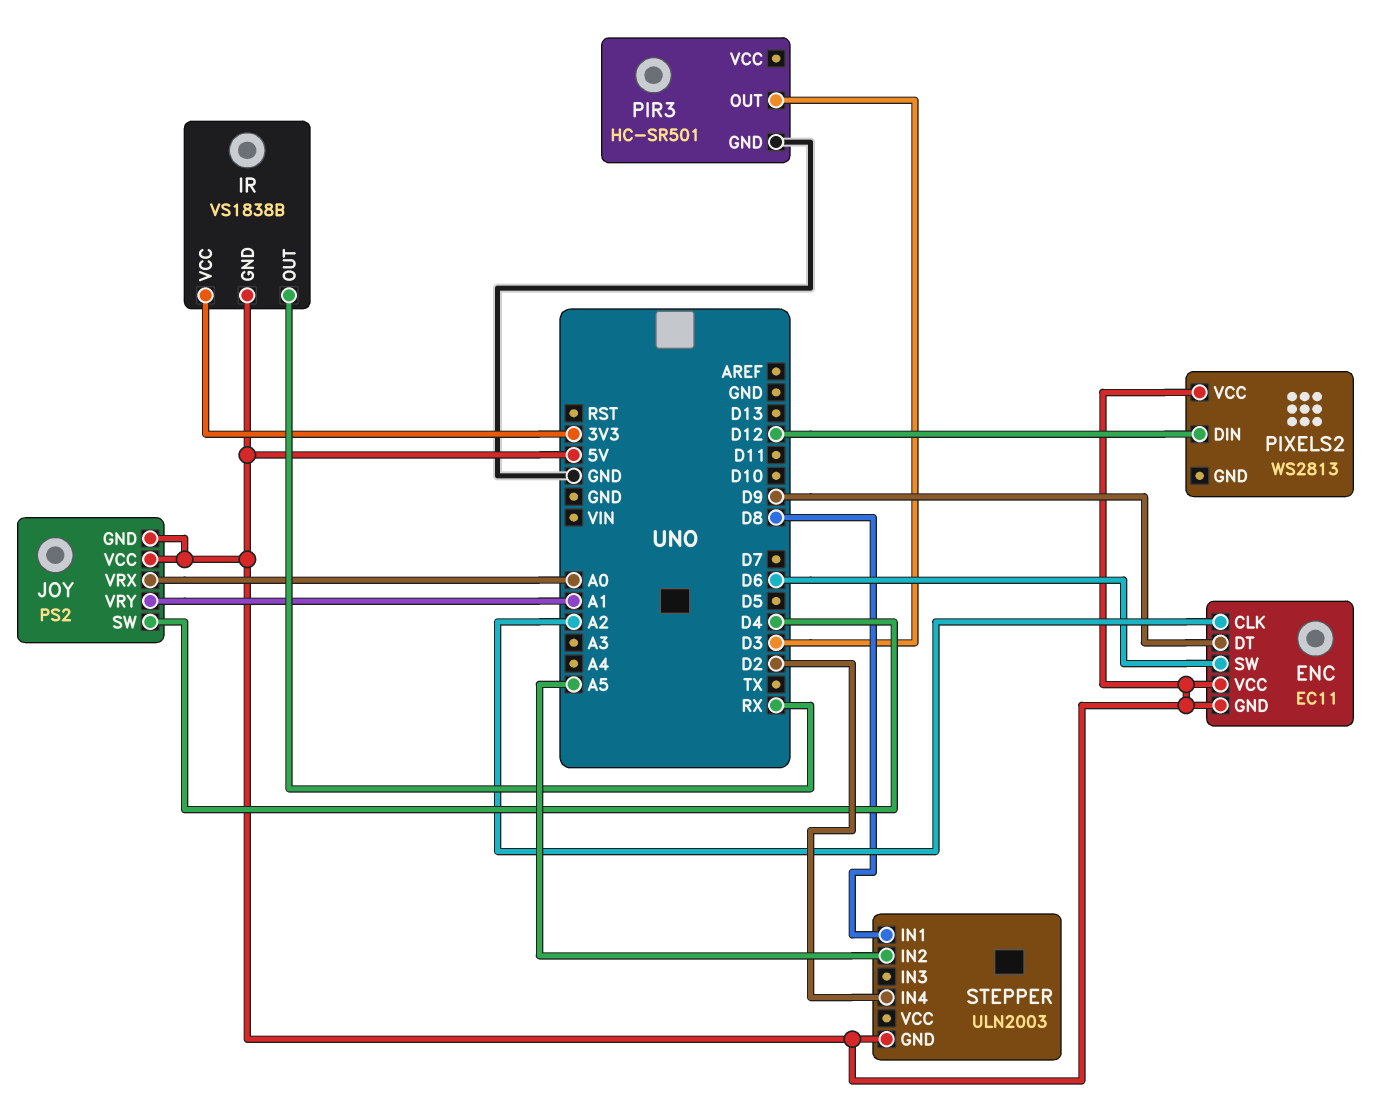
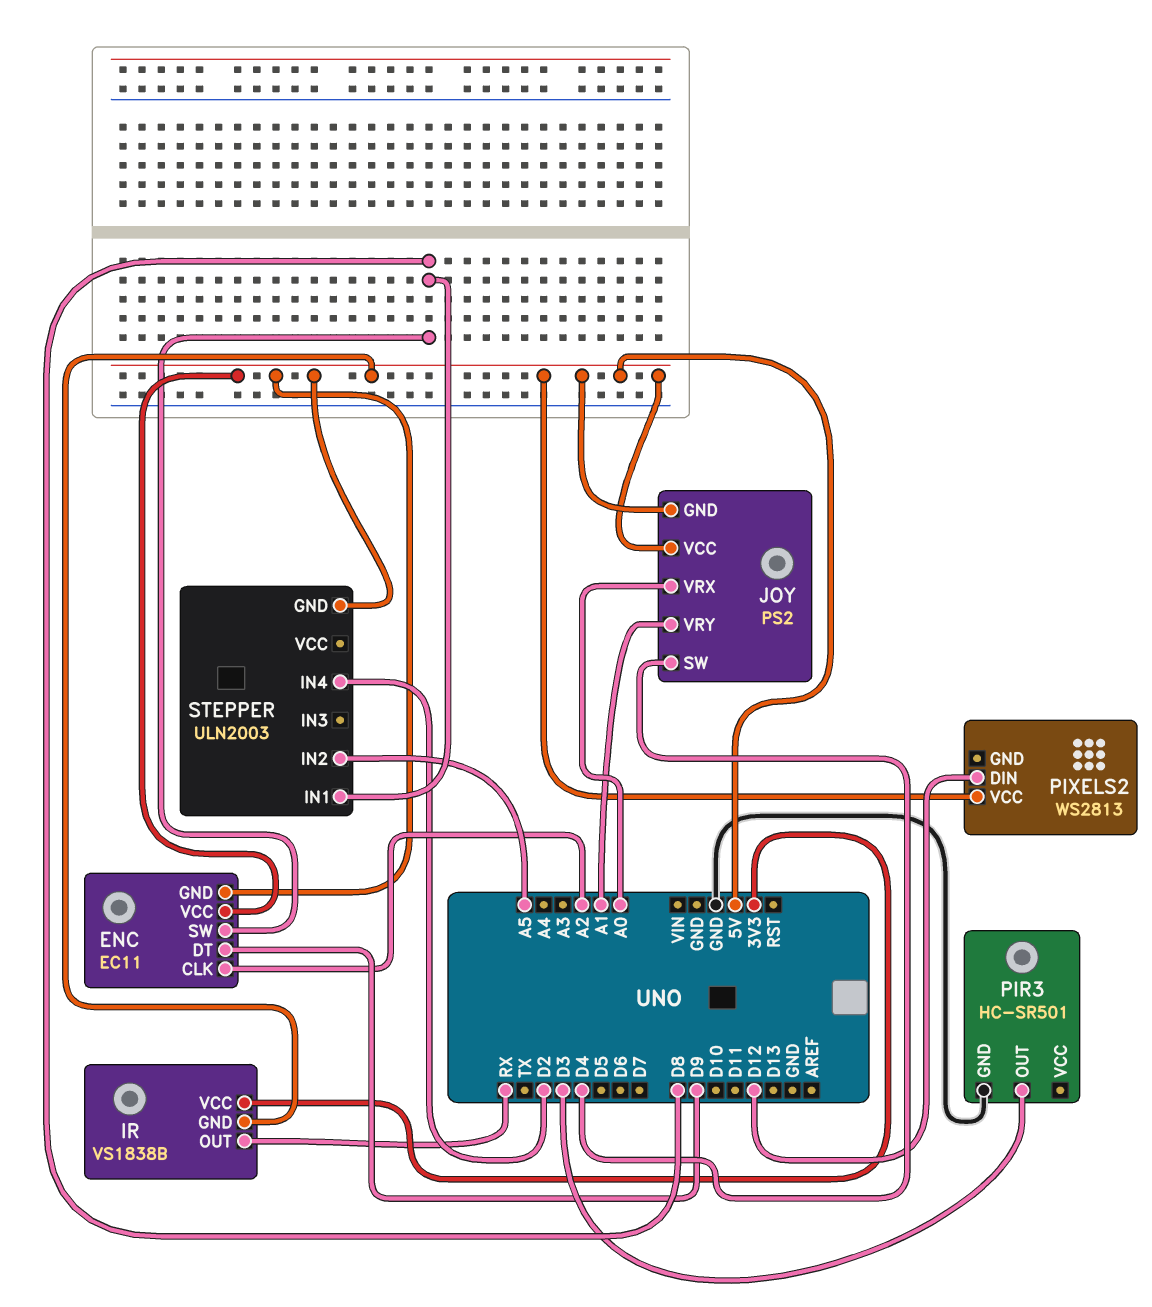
ENC pin SW: D6 -> D8

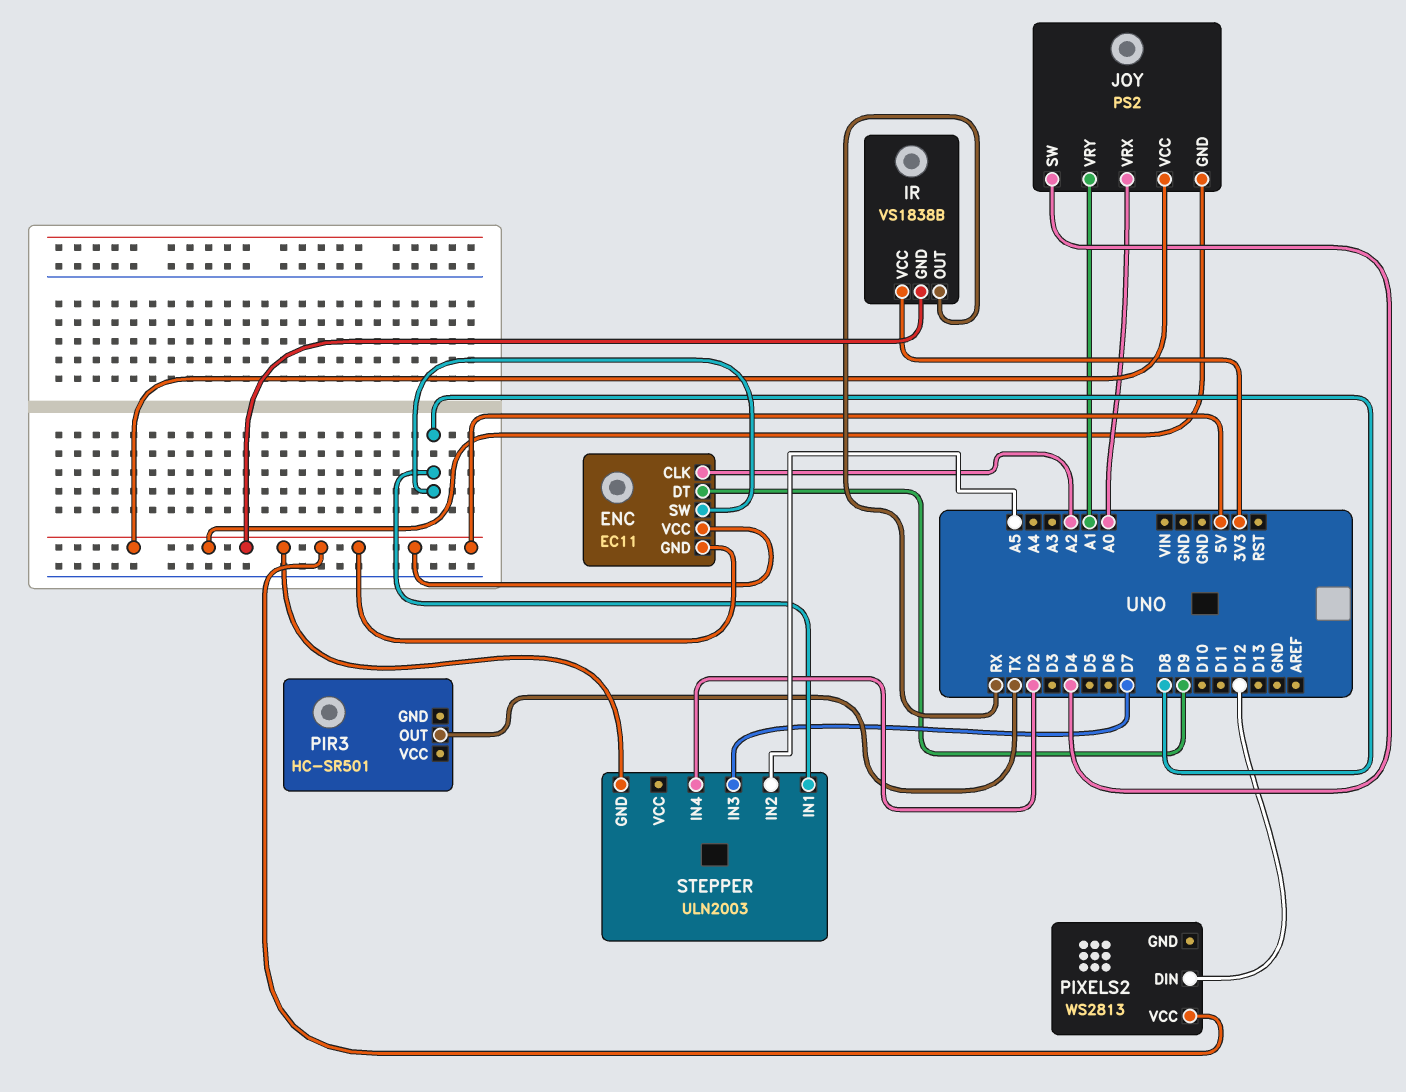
PIR3 pin GND: GND -> none
PIR3 pin OUT: D3 -> TX
STEPPER pin IN3: none -> D7

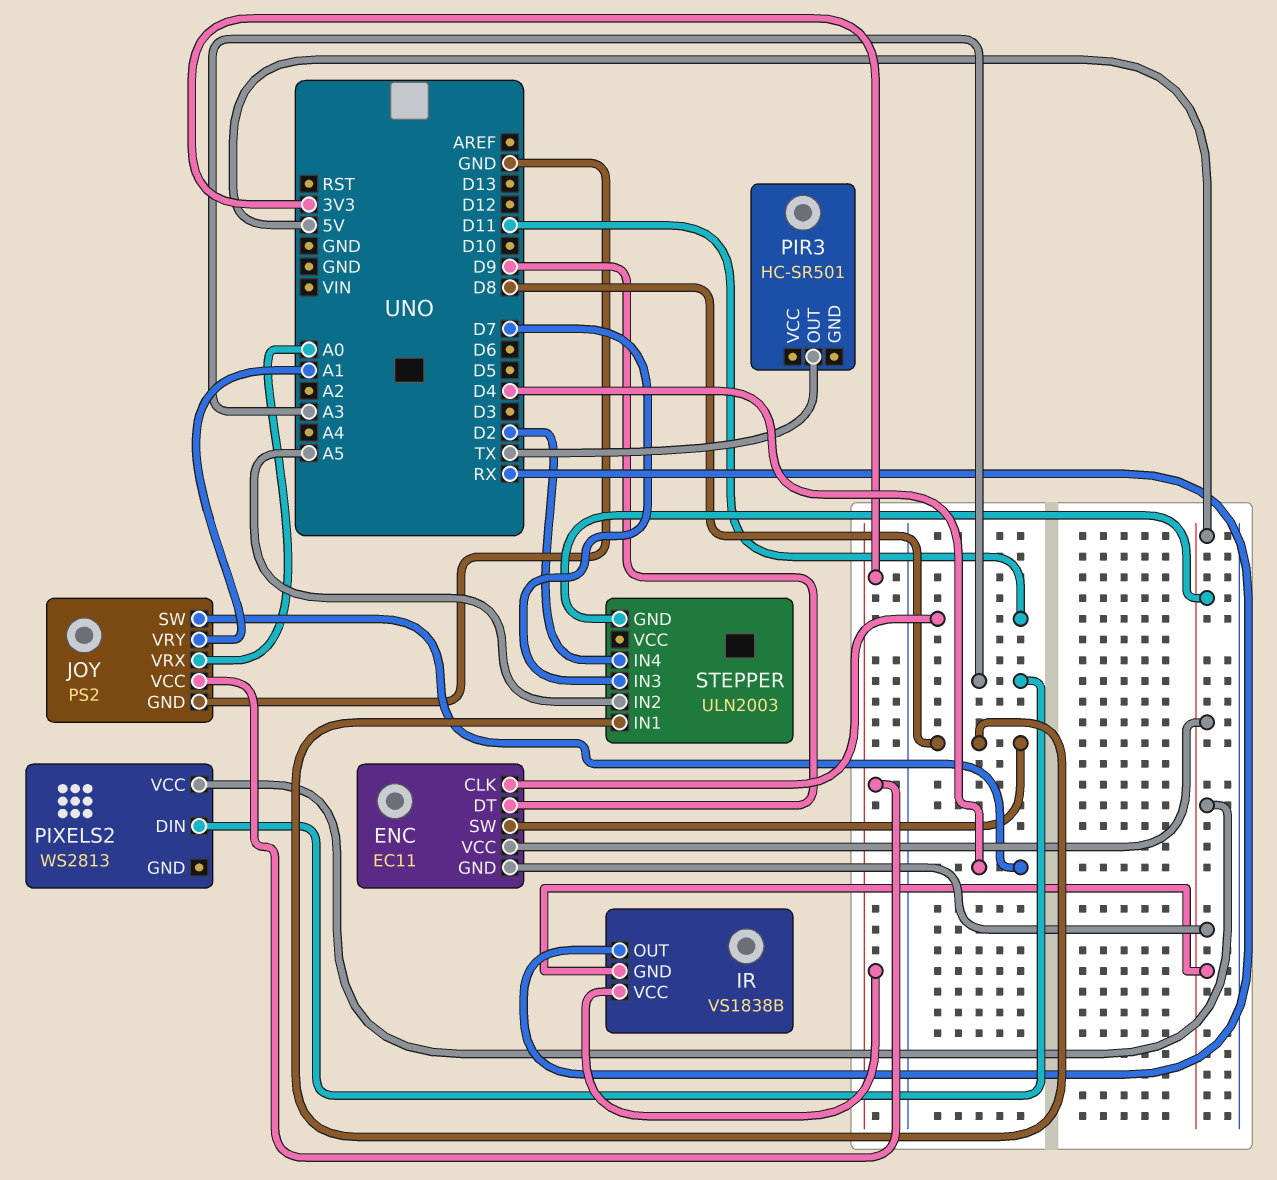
ENC pin CLK: A2 -> D11
JOY pin GND: 5V -> GND
JOY pin VCC: 5V -> 3V3
PIXELS2 pin DIN: D12 -> A3

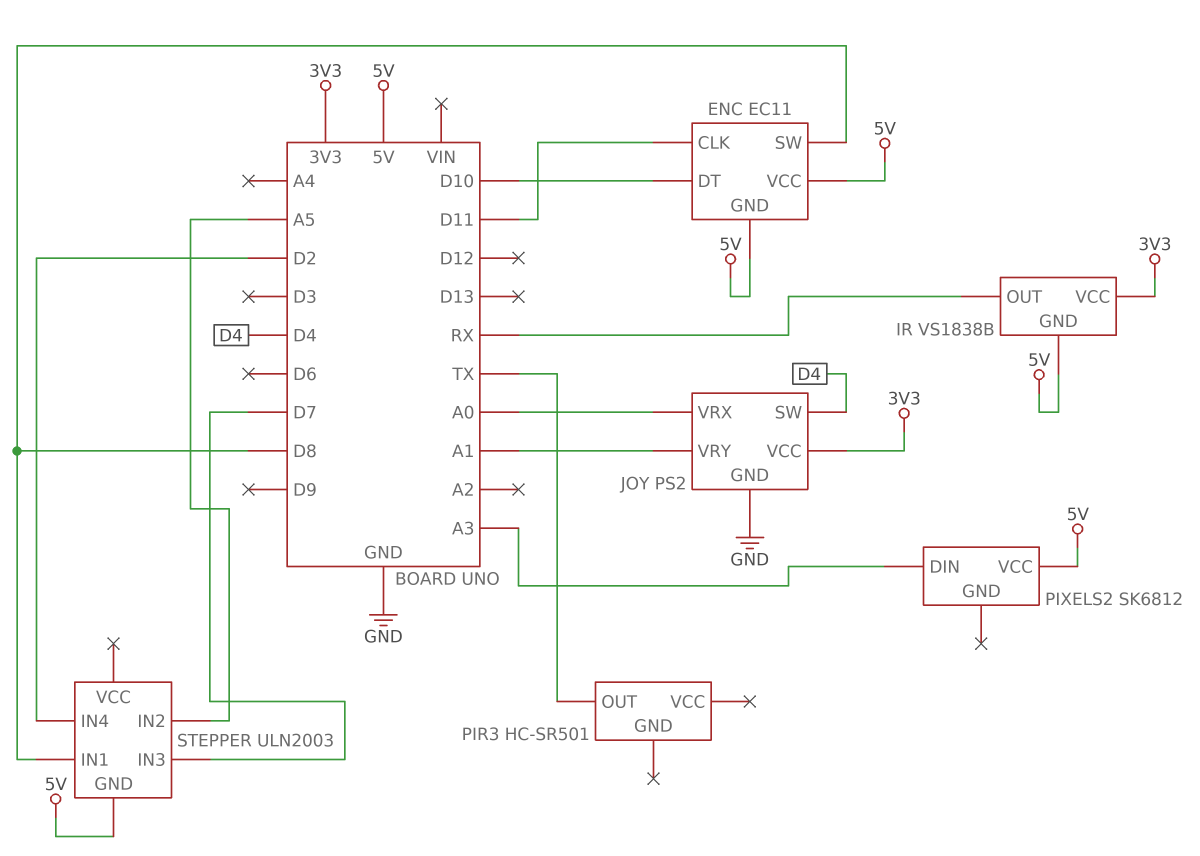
ENC pin DT: D9 -> D10
PIXELS2: WS2813 -> SK6812

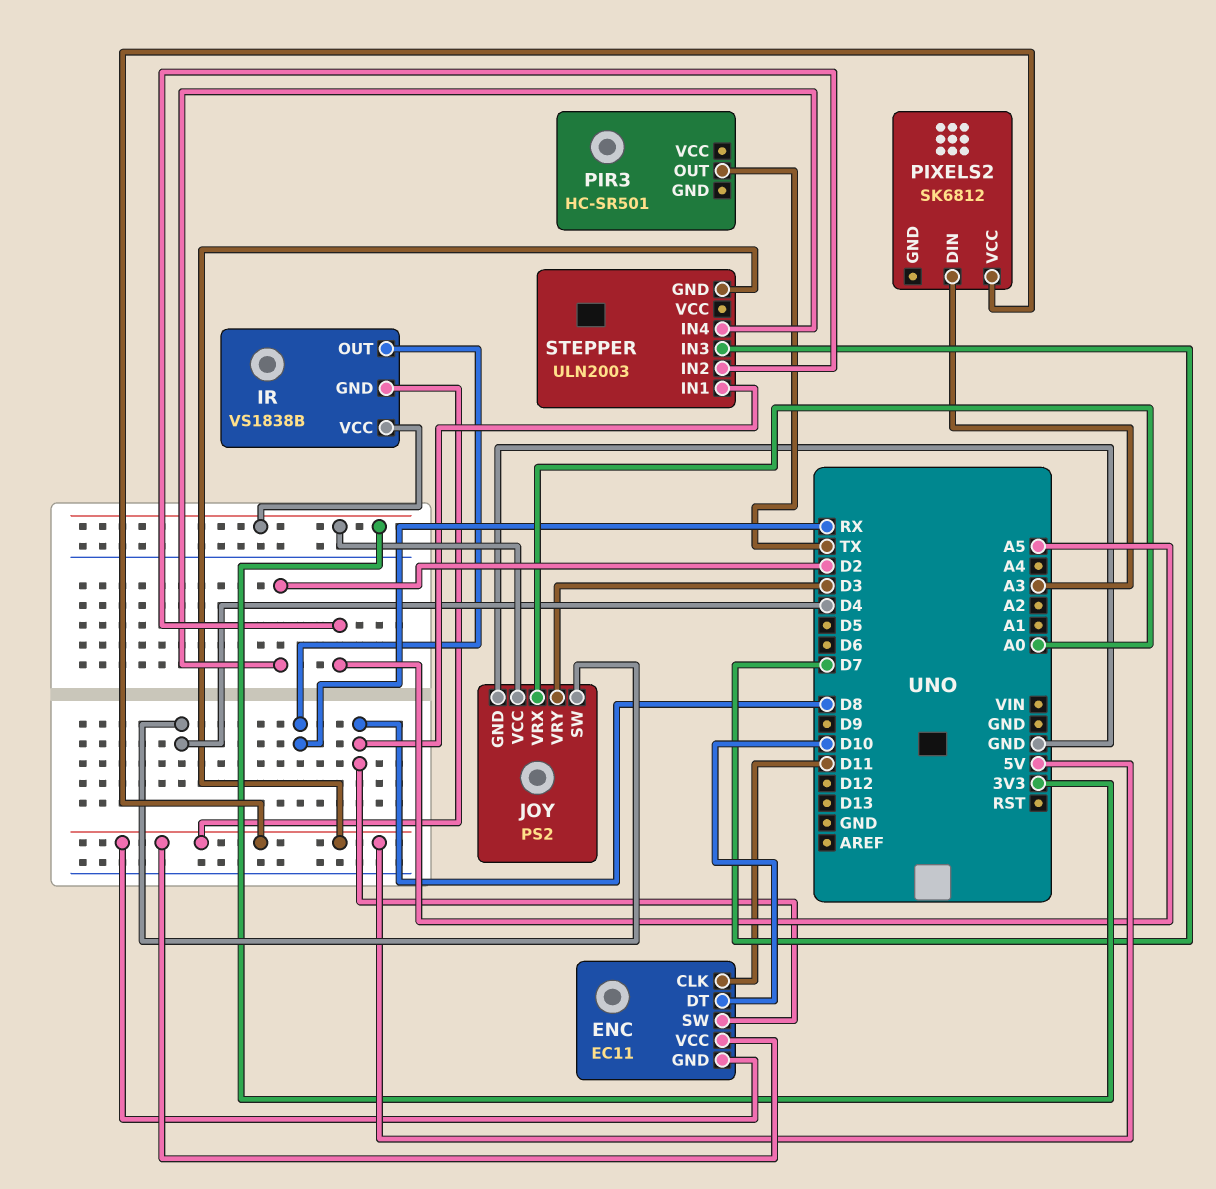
JOY pin VRY: A1 -> D3

